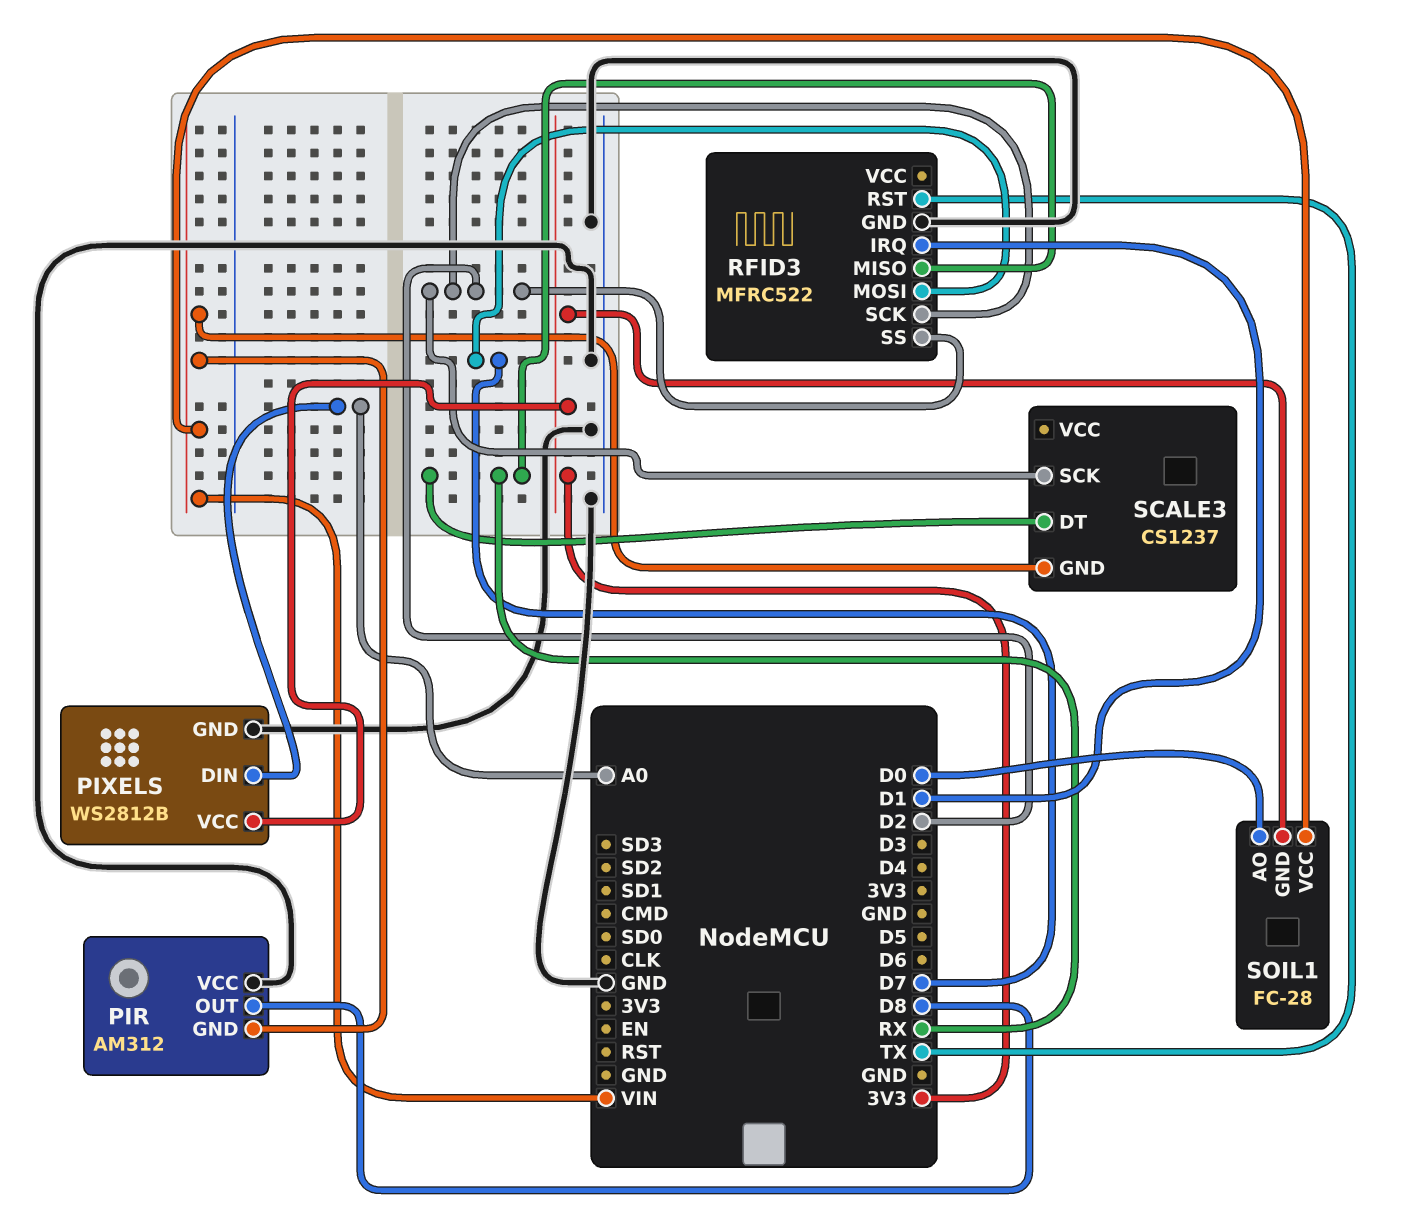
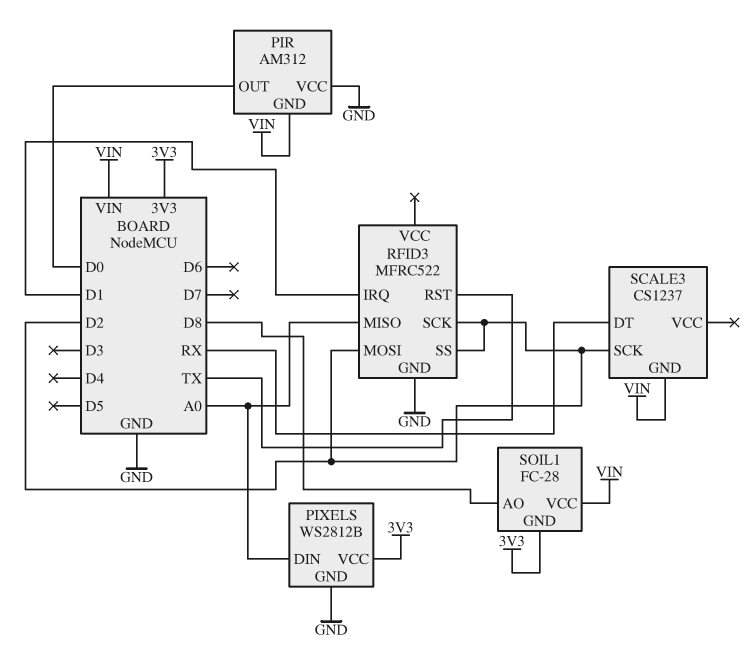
PIR pin OUT: D8 -> D0
RFID3 pin MISO: RX -> A0
RFID3 pin MOSI: D7 -> D2
SOIL1 pin AO: D0 -> D8

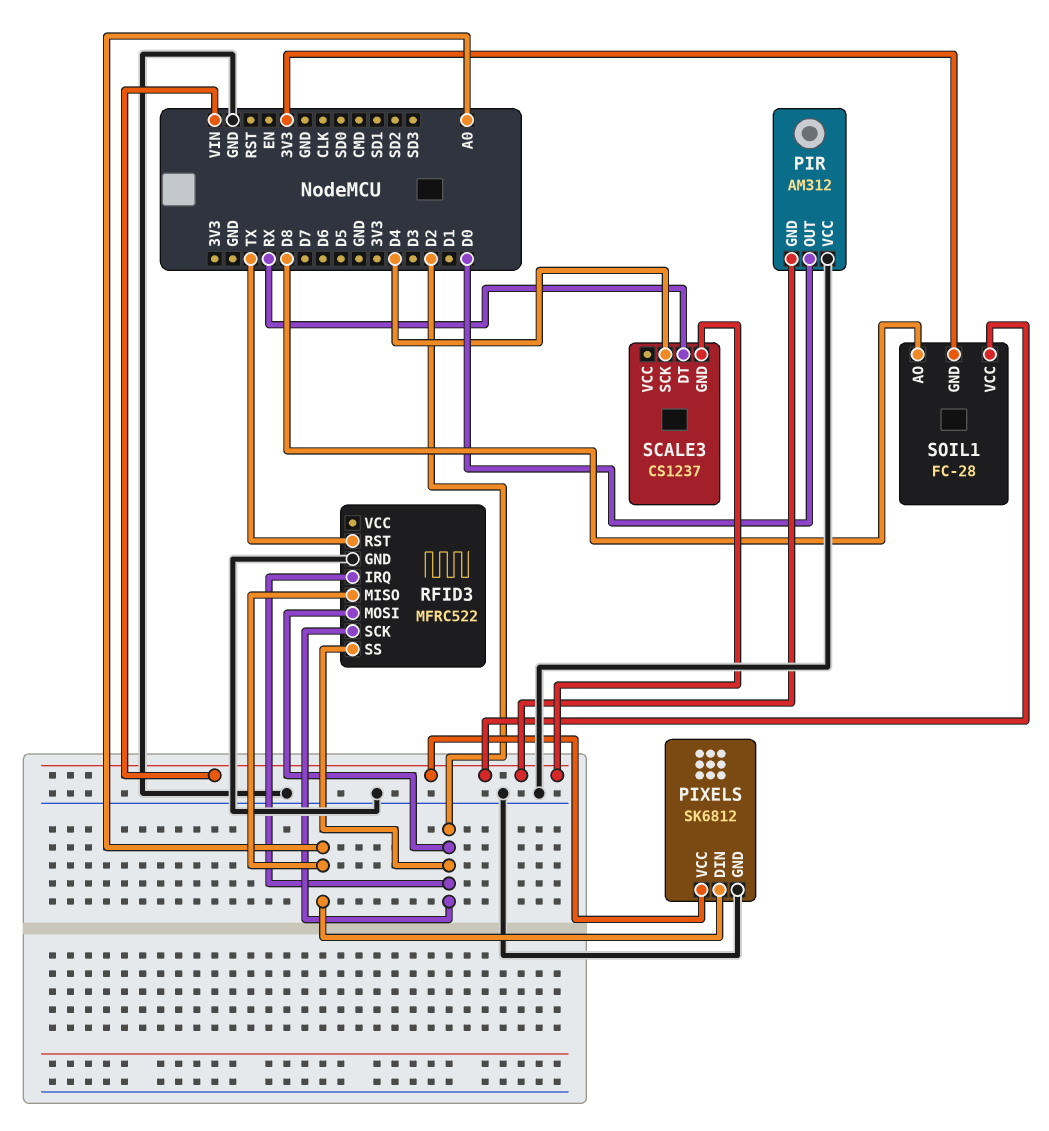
PIXELS: WS2812B -> SK6812
PIXELS pin VCC: 3V3 -> VIN
RFID3 pin IRQ: D1 -> D2
SCALE3 pin SCK: D2 -> D4

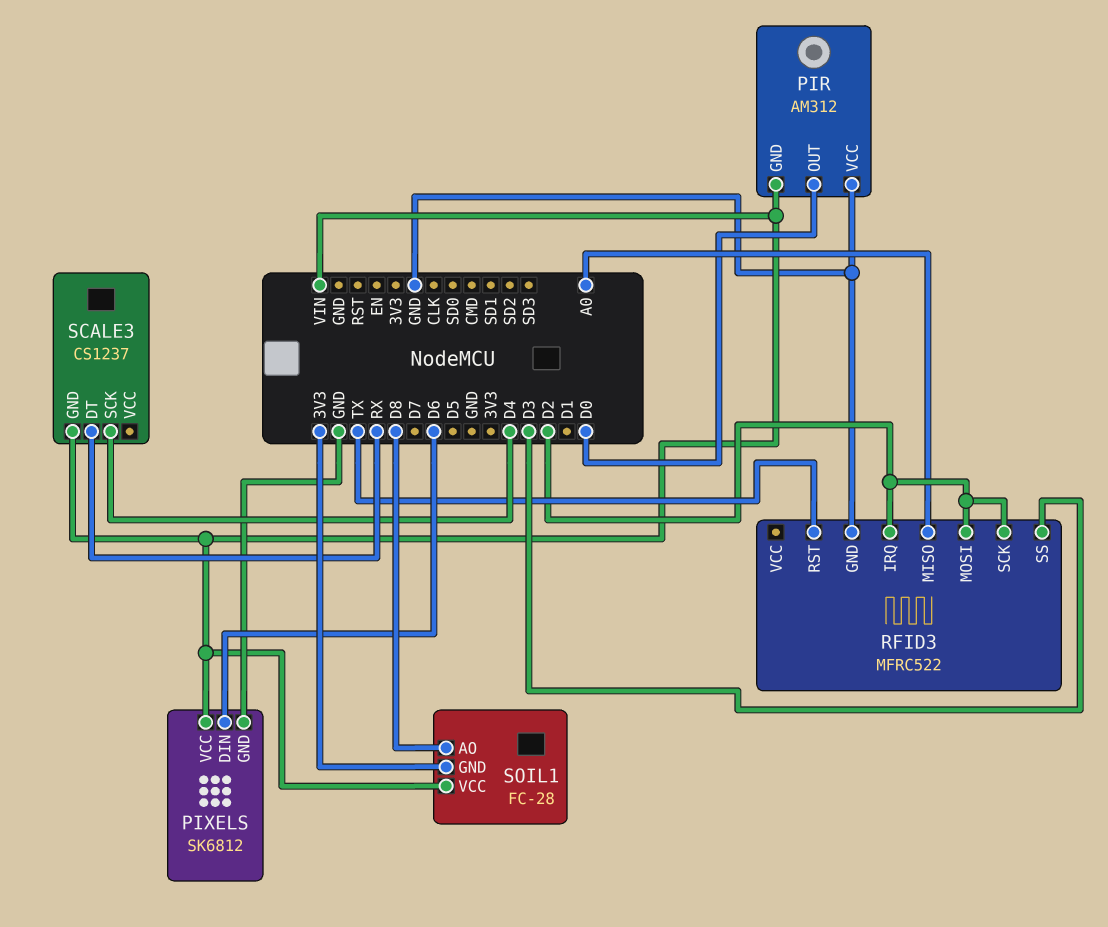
PIXELS pin DIN: A0 -> D6
RFID3 pin SS: D2 -> D3

